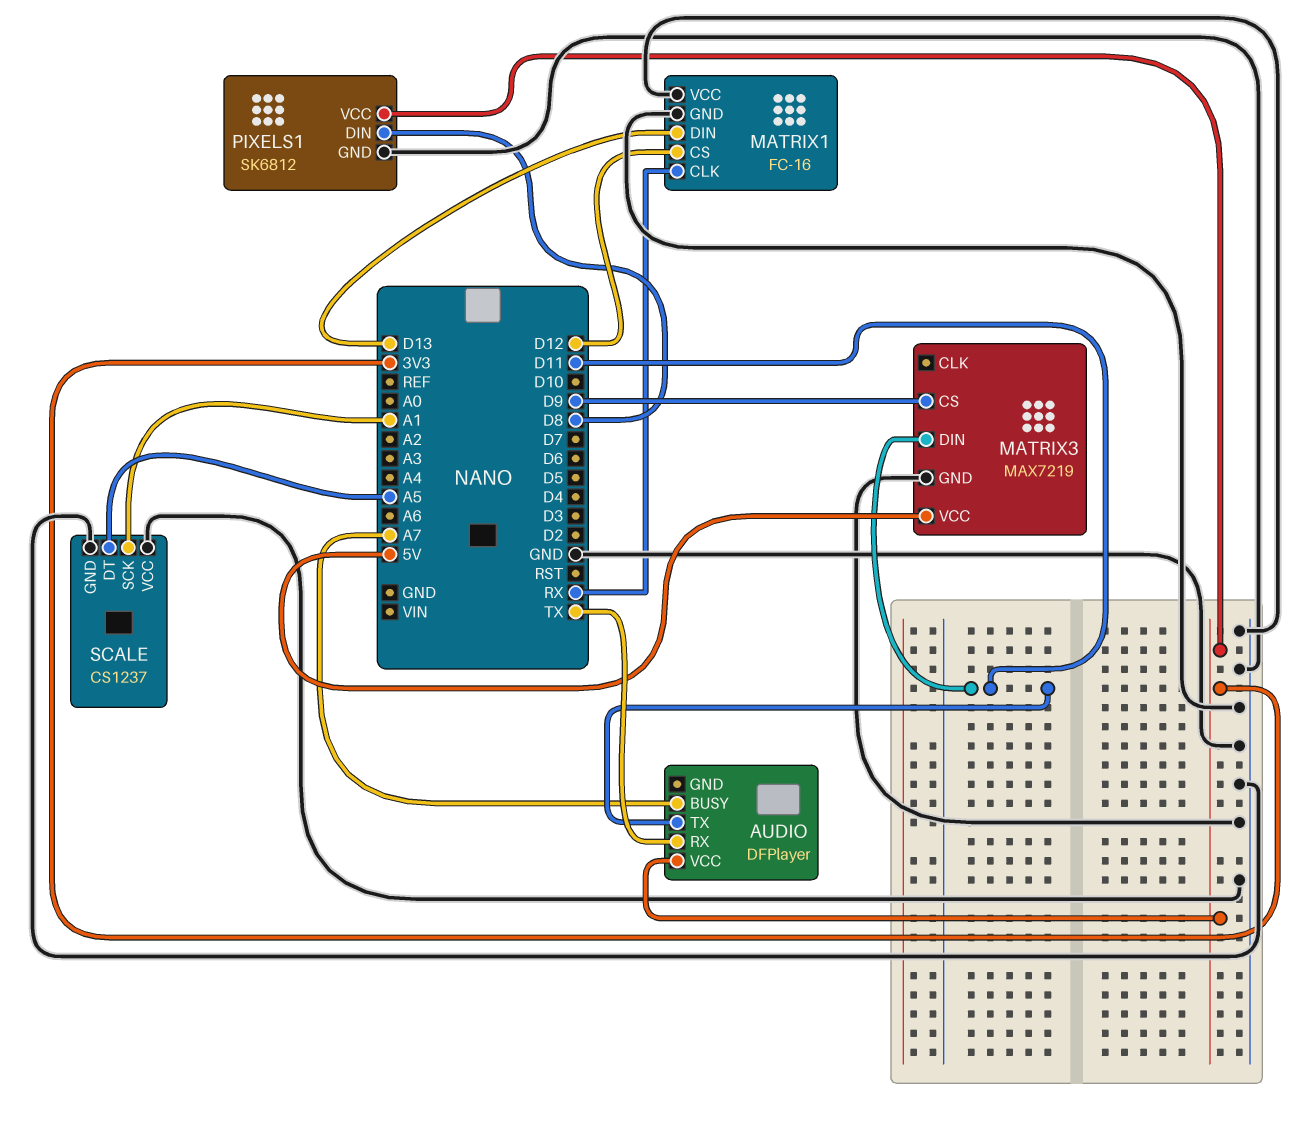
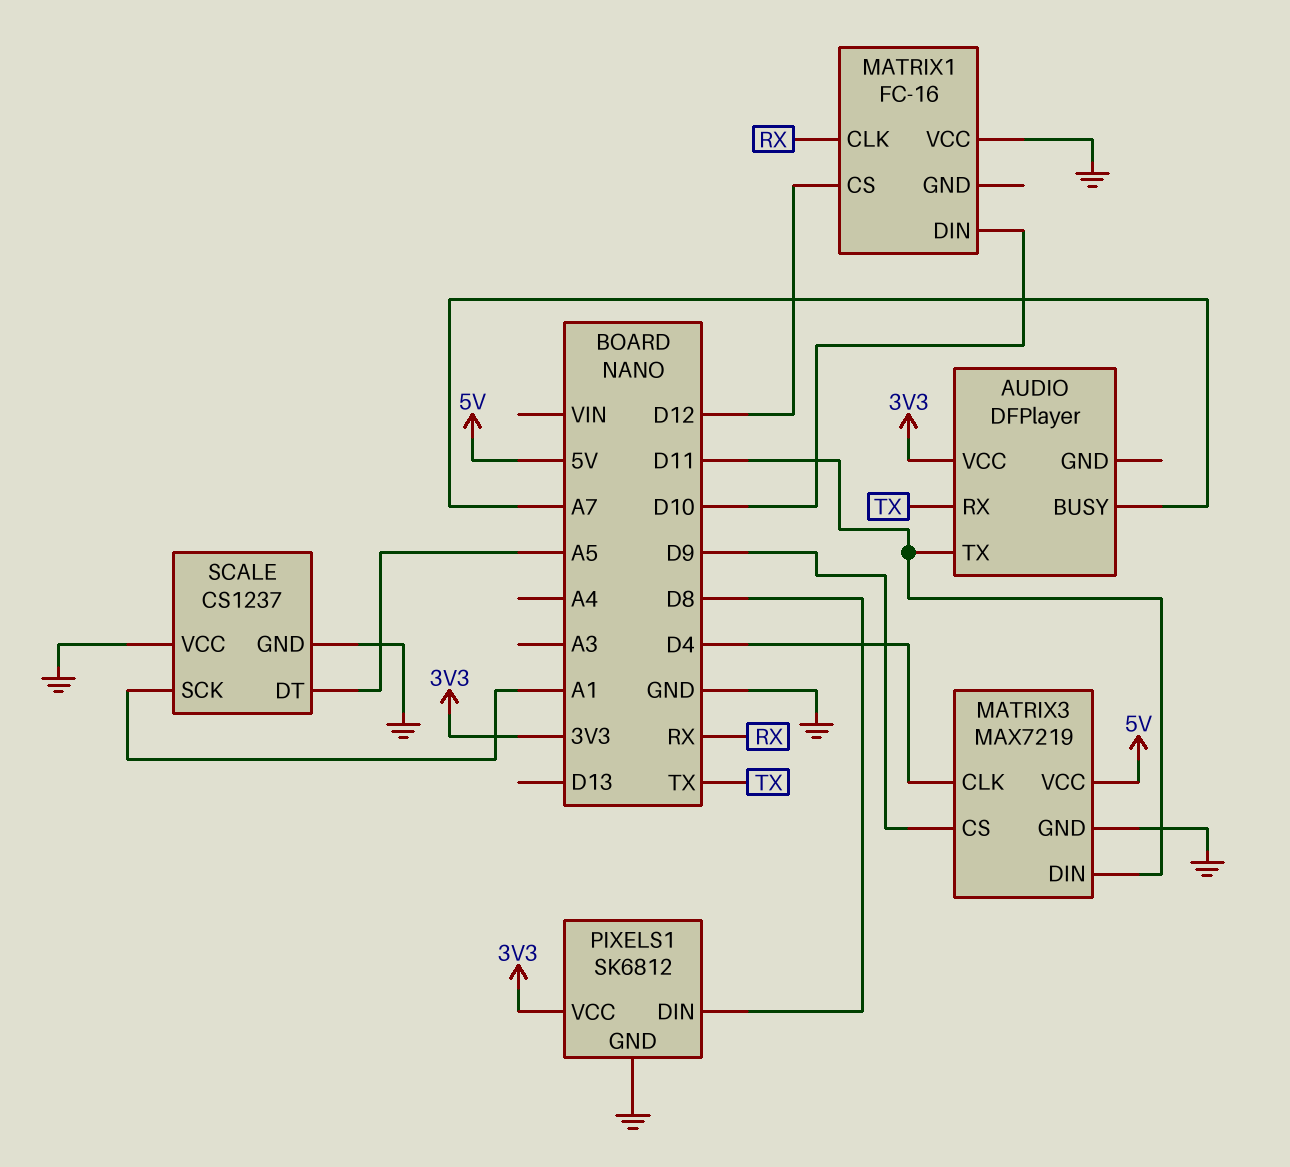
MATRIX1 pin DIN: D13 -> D10
MATRIX1 pin GND: GND -> none
MATRIX3 pin CLK: none -> D4

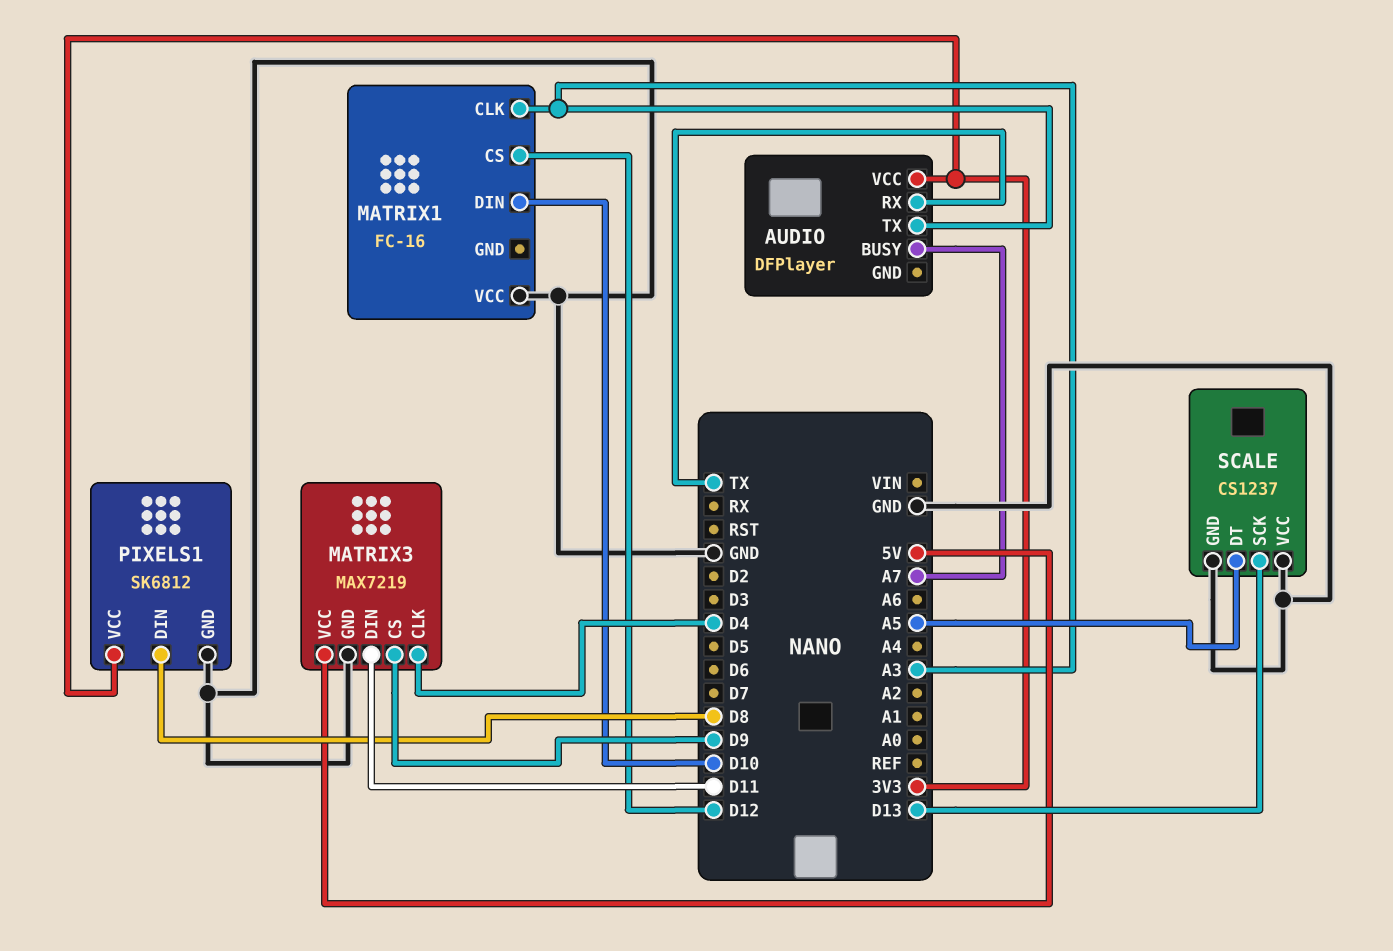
AUDIO pin TX: D11 -> A3
MATRIX1 pin CLK: RX -> A3
SCALE pin SCK: A1 -> D13

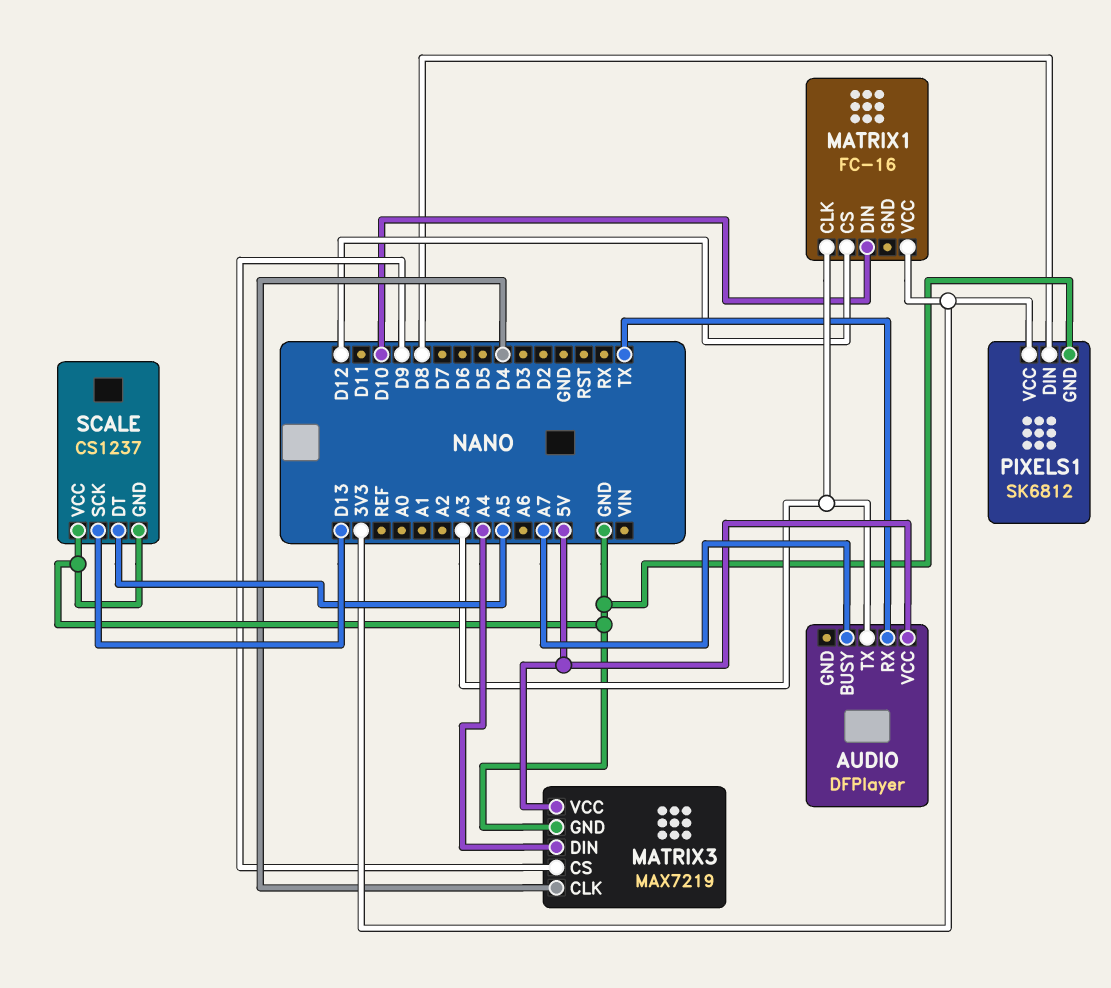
AUDIO pin VCC: 3V3 -> 5V
MATRIX1 pin VCC: GND -> 3V3
MATRIX3 pin DIN: D11 -> A4

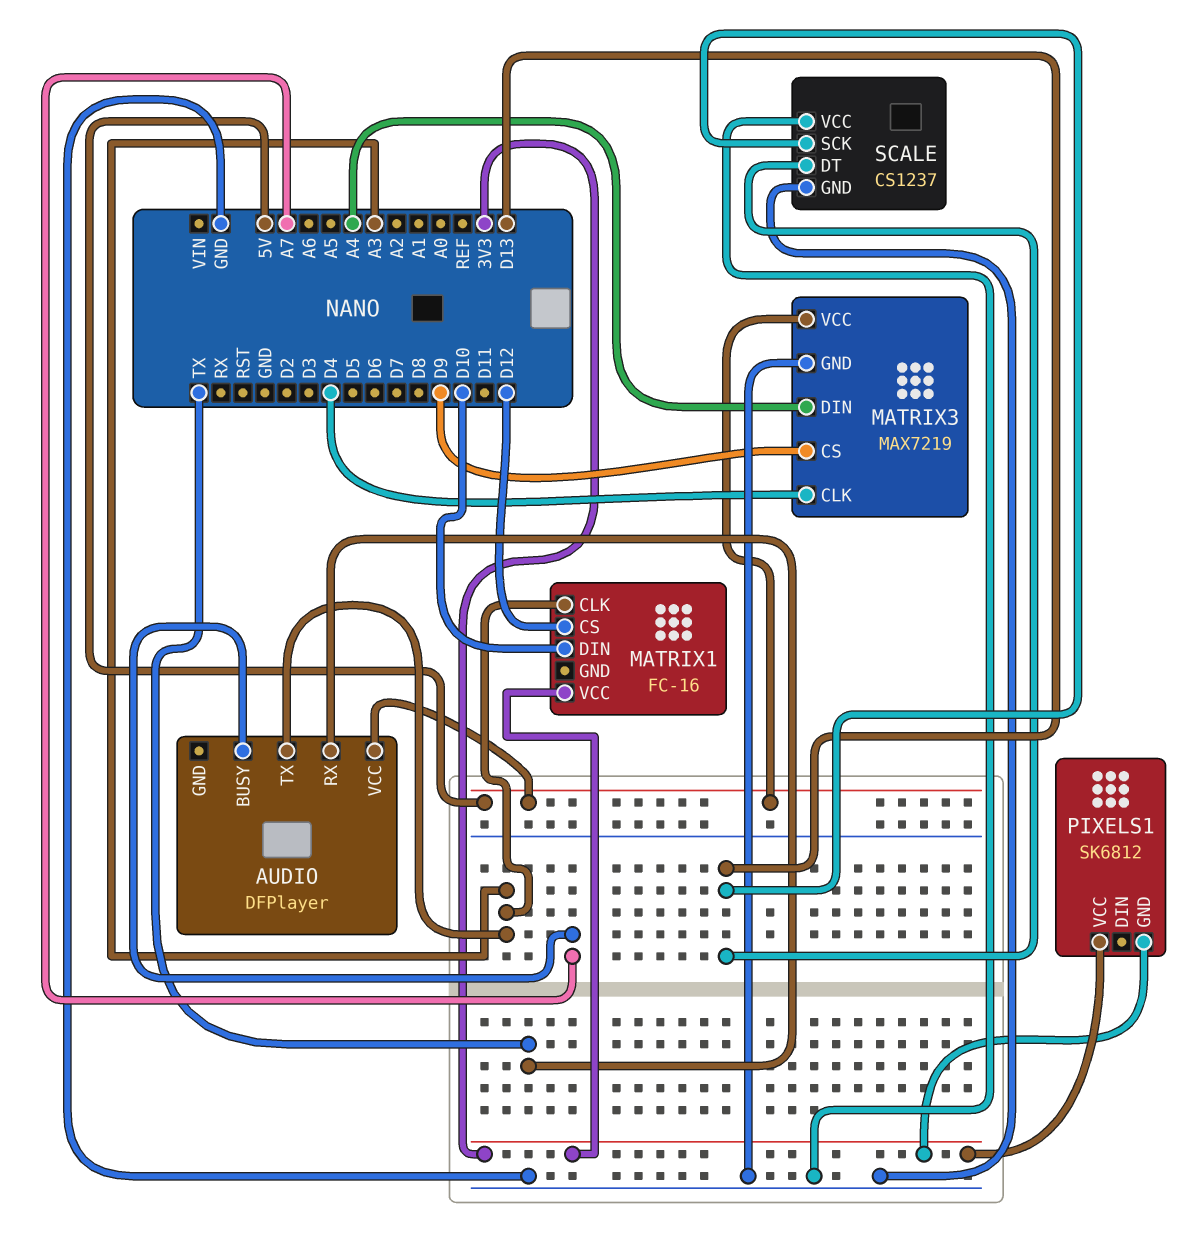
PIXELS1 pin DIN: D8 -> none
PIXELS1 pin GND: GND -> 3V3
SCALE pin DT: A5 -> D13

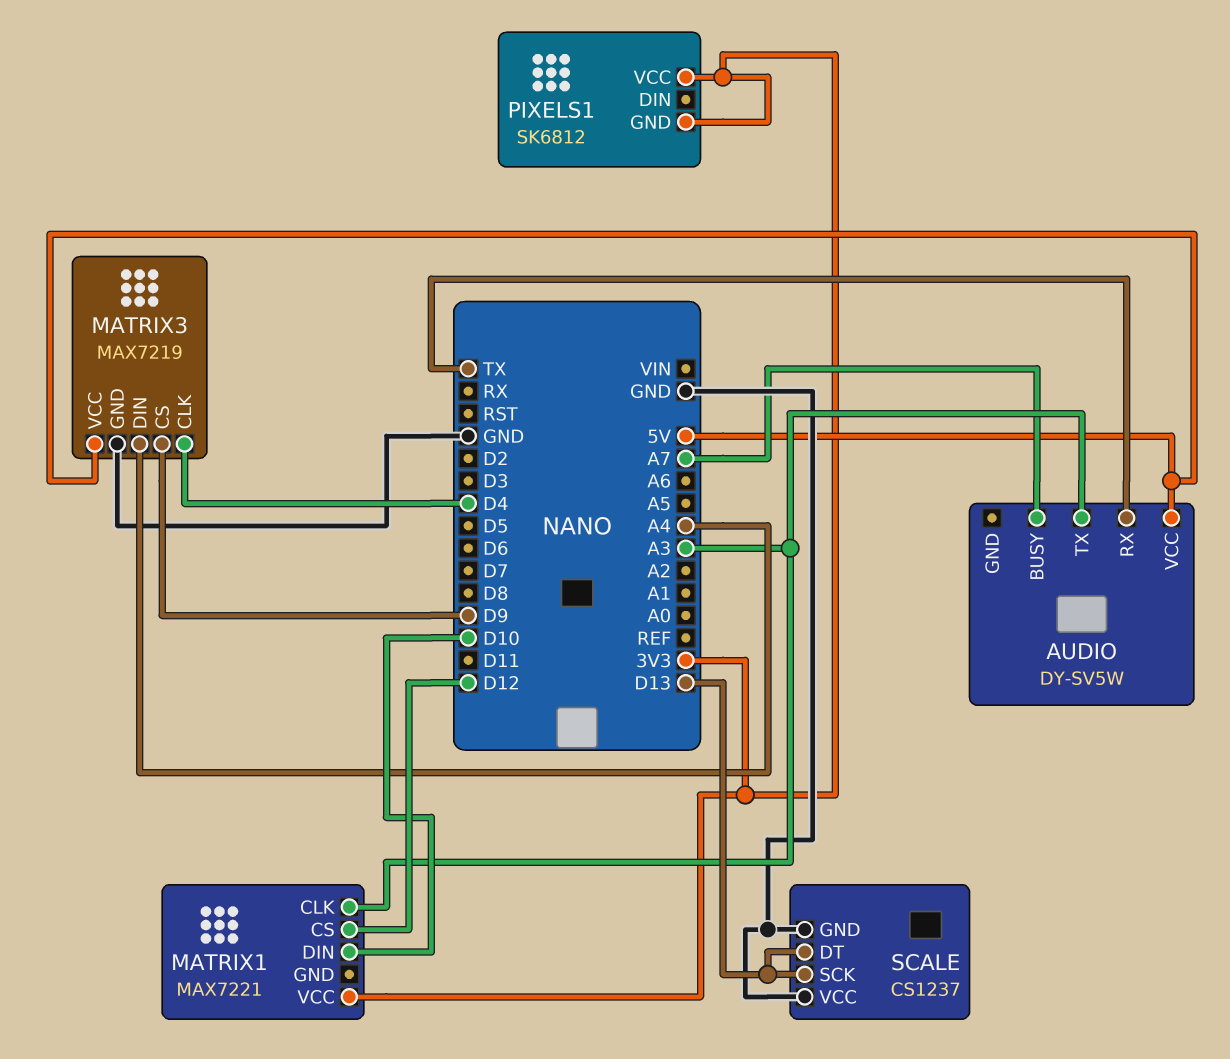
AUDIO: DFPlayer -> DY-SV5W
MATRIX1: FC-16 -> MAX7221

